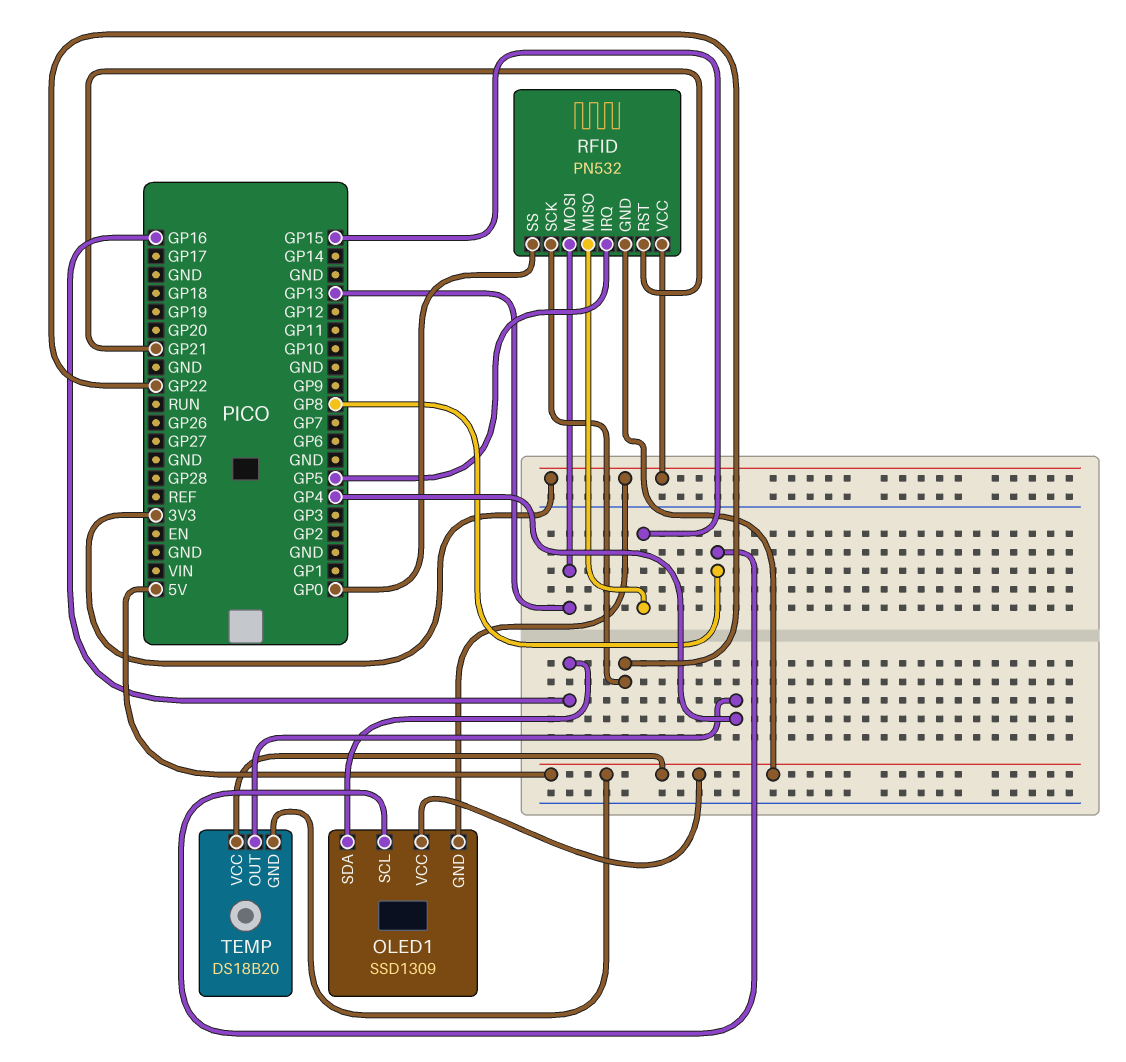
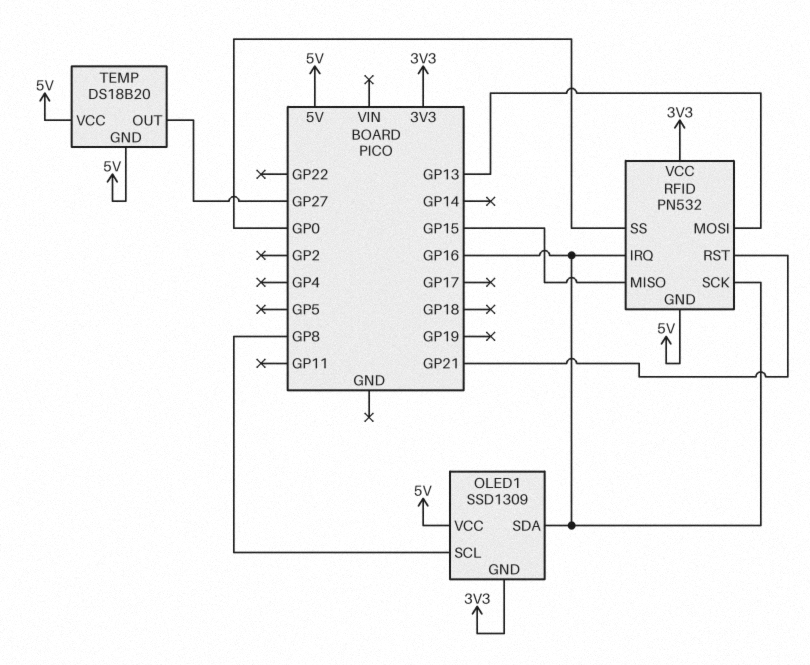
RFID pin IRQ: GP5 -> GP16
RFID pin SCK: GP22 -> GP16
TEMP pin OUT: GP4 -> GP27

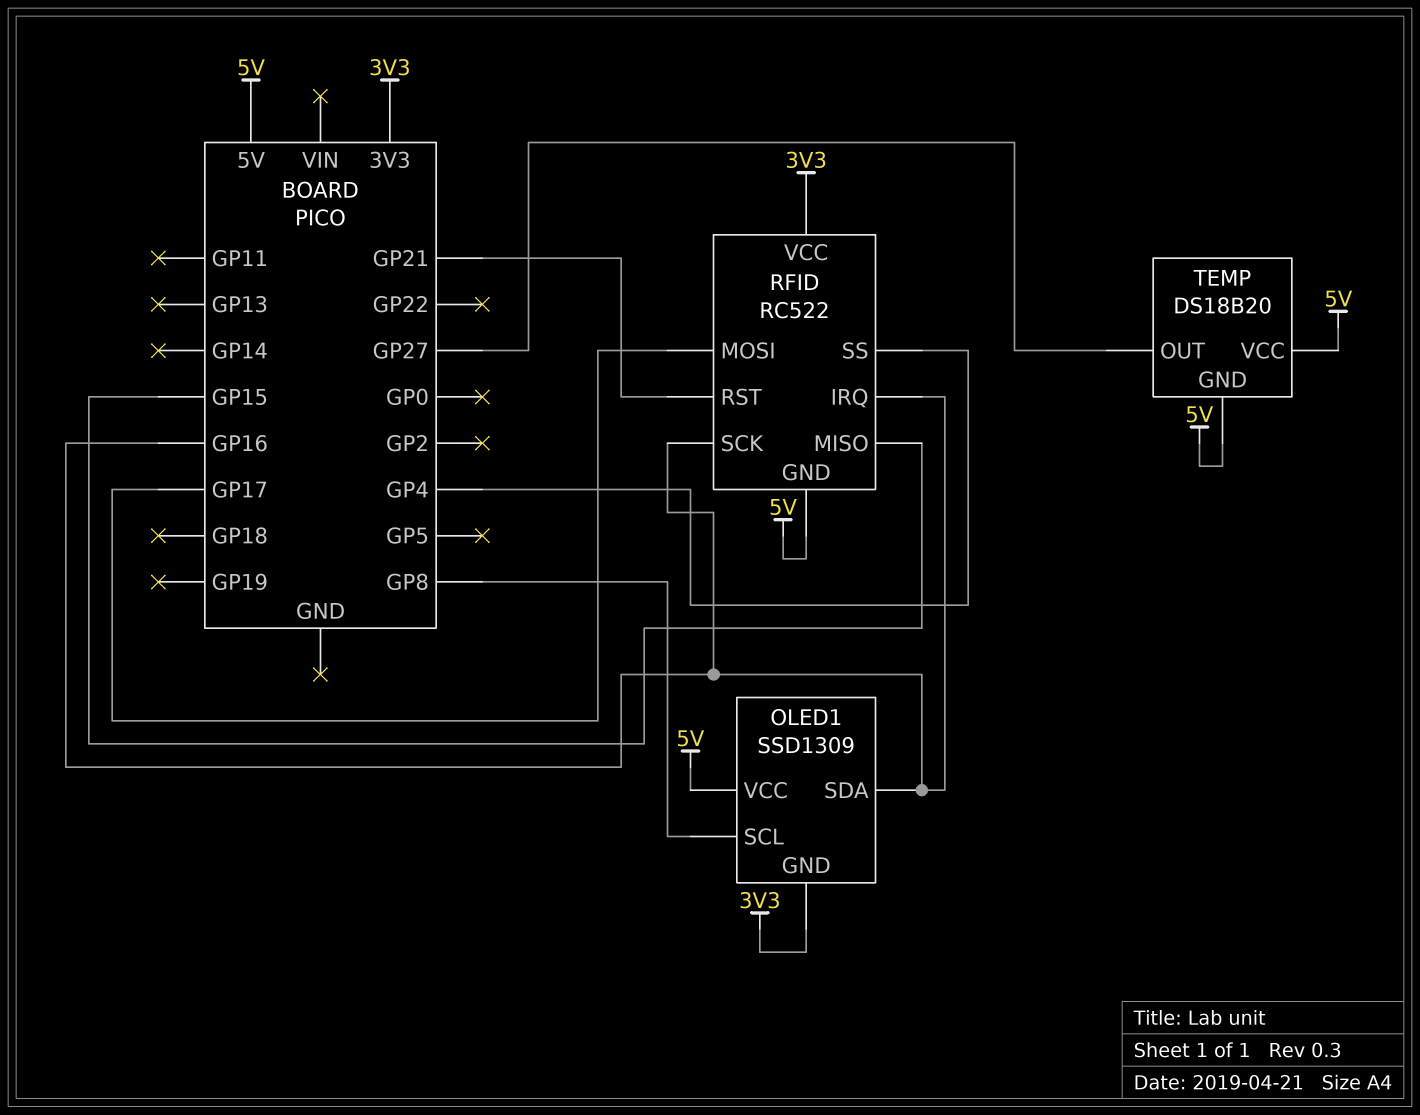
RFID: PN532 -> RC522
RFID pin MOSI: GP13 -> GP17
RFID pin SS: GP0 -> GP4

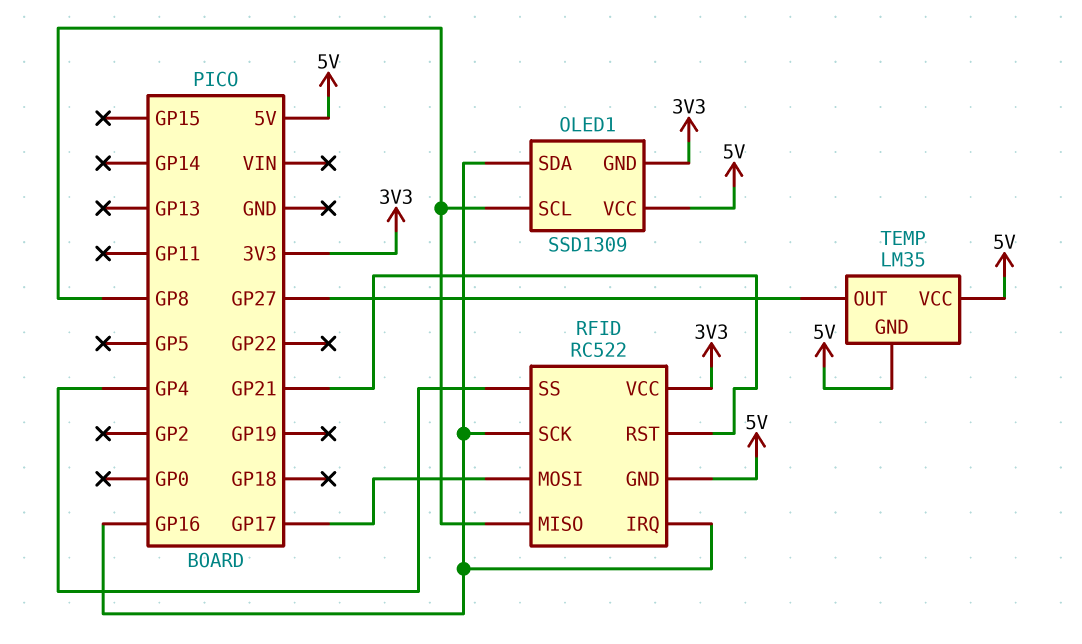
RFID pin MISO: GP15 -> GP8
TEMP: DS18B20 -> LM35

